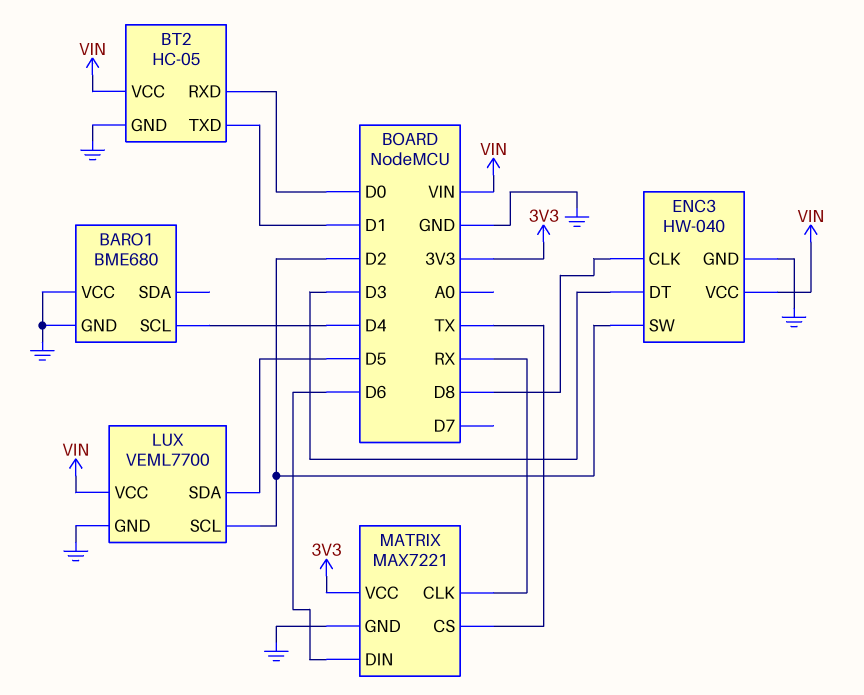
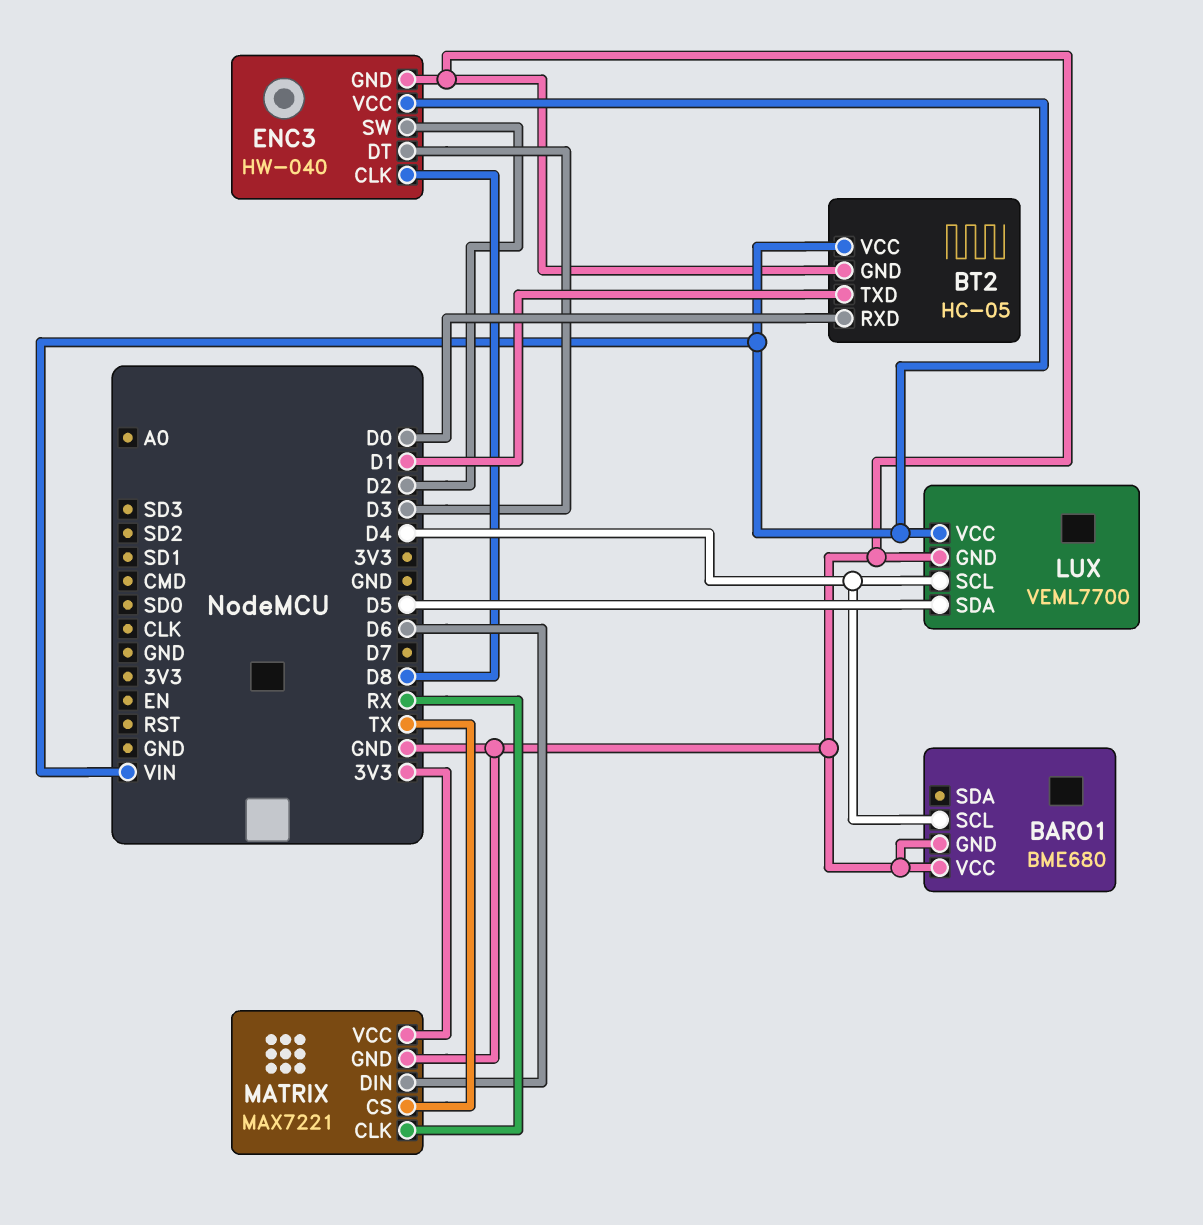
LUX pin SCL: D2 -> D4

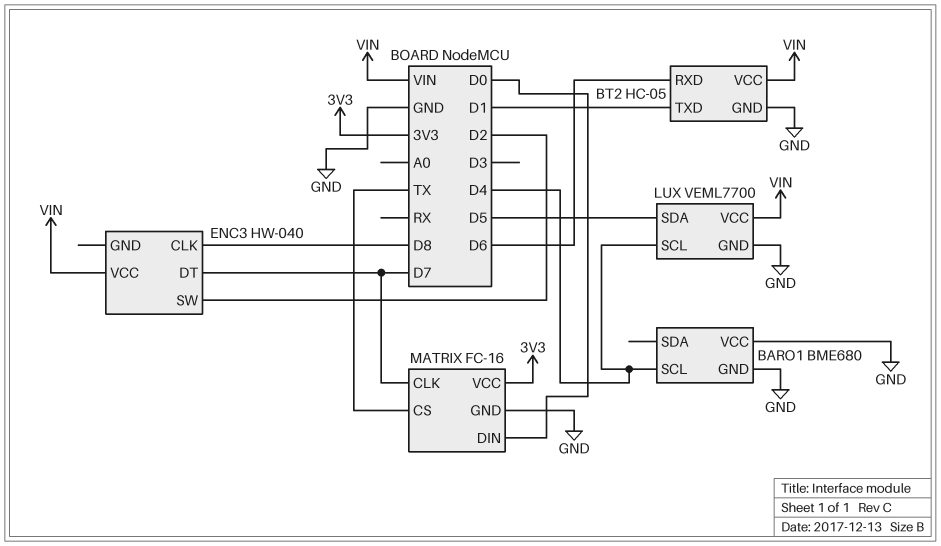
BT2 pin RXD: D0 -> D6
ENC3 pin DT: D3 -> D7
ENC3 pin GND: GND -> none
MATRIX: MAX7221 -> FC-16
MATRIX pin CLK: RX -> D7
MATRIX pin DIN: D6 -> D0

